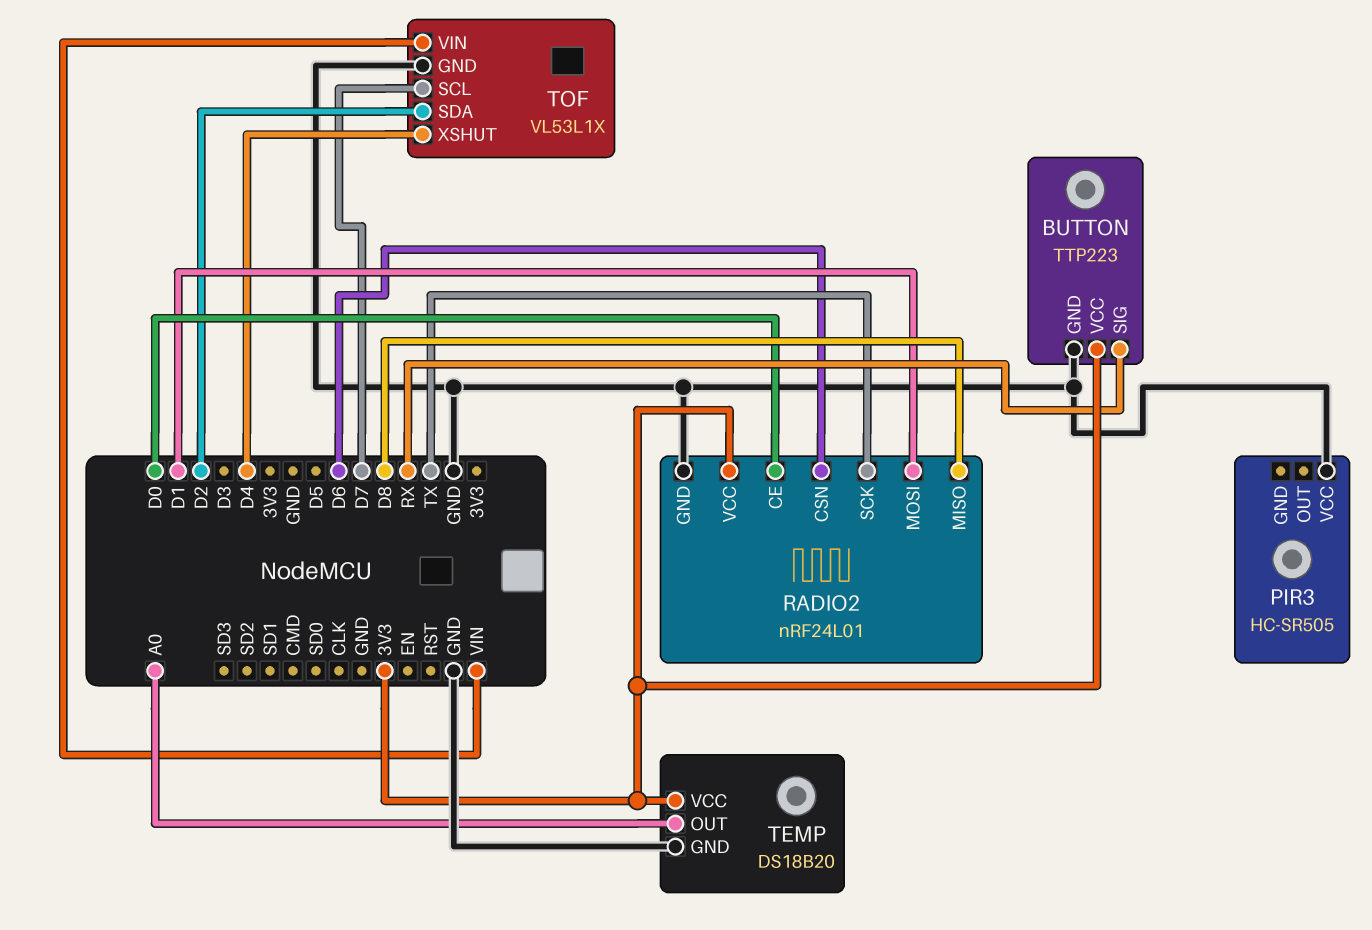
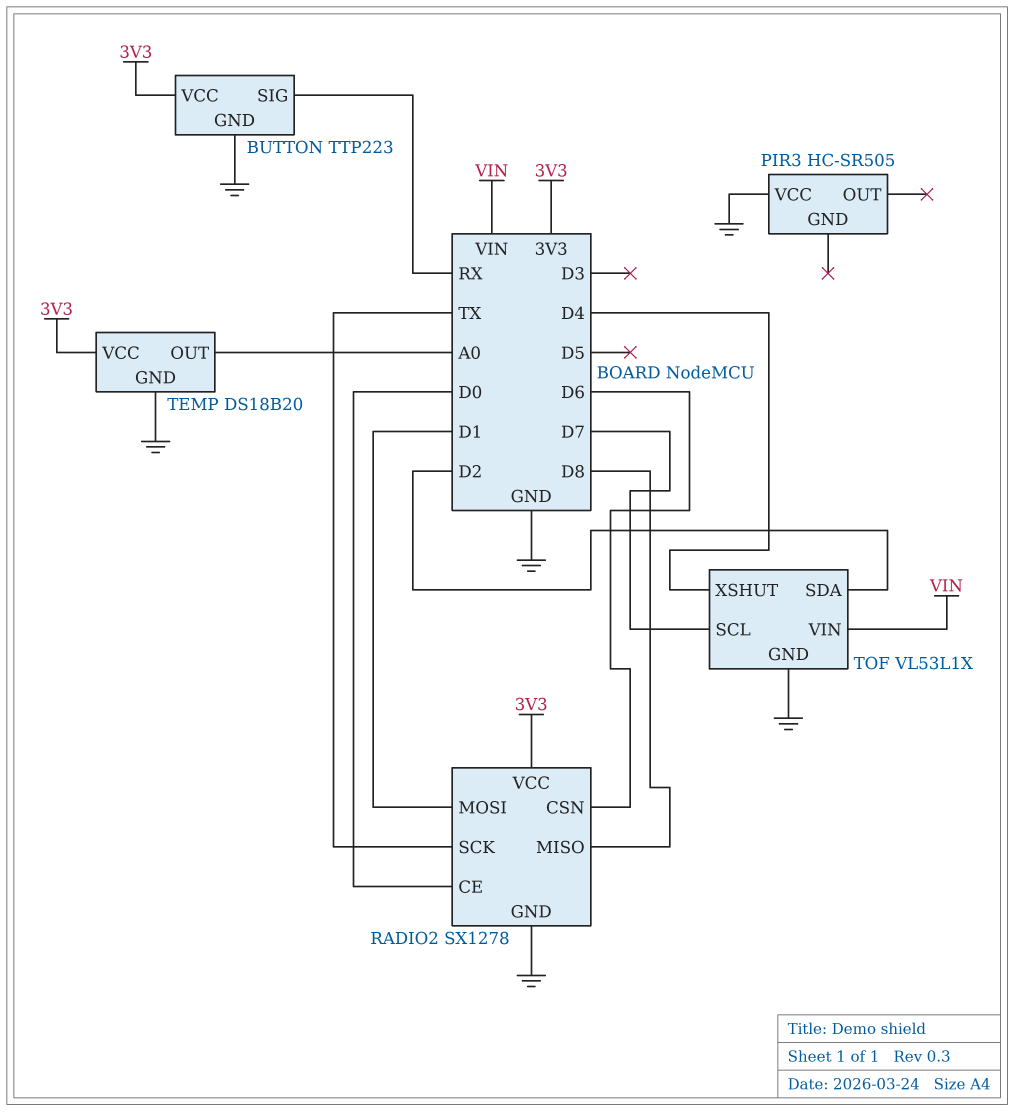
RADIO2: nRF24L01 -> SX1278

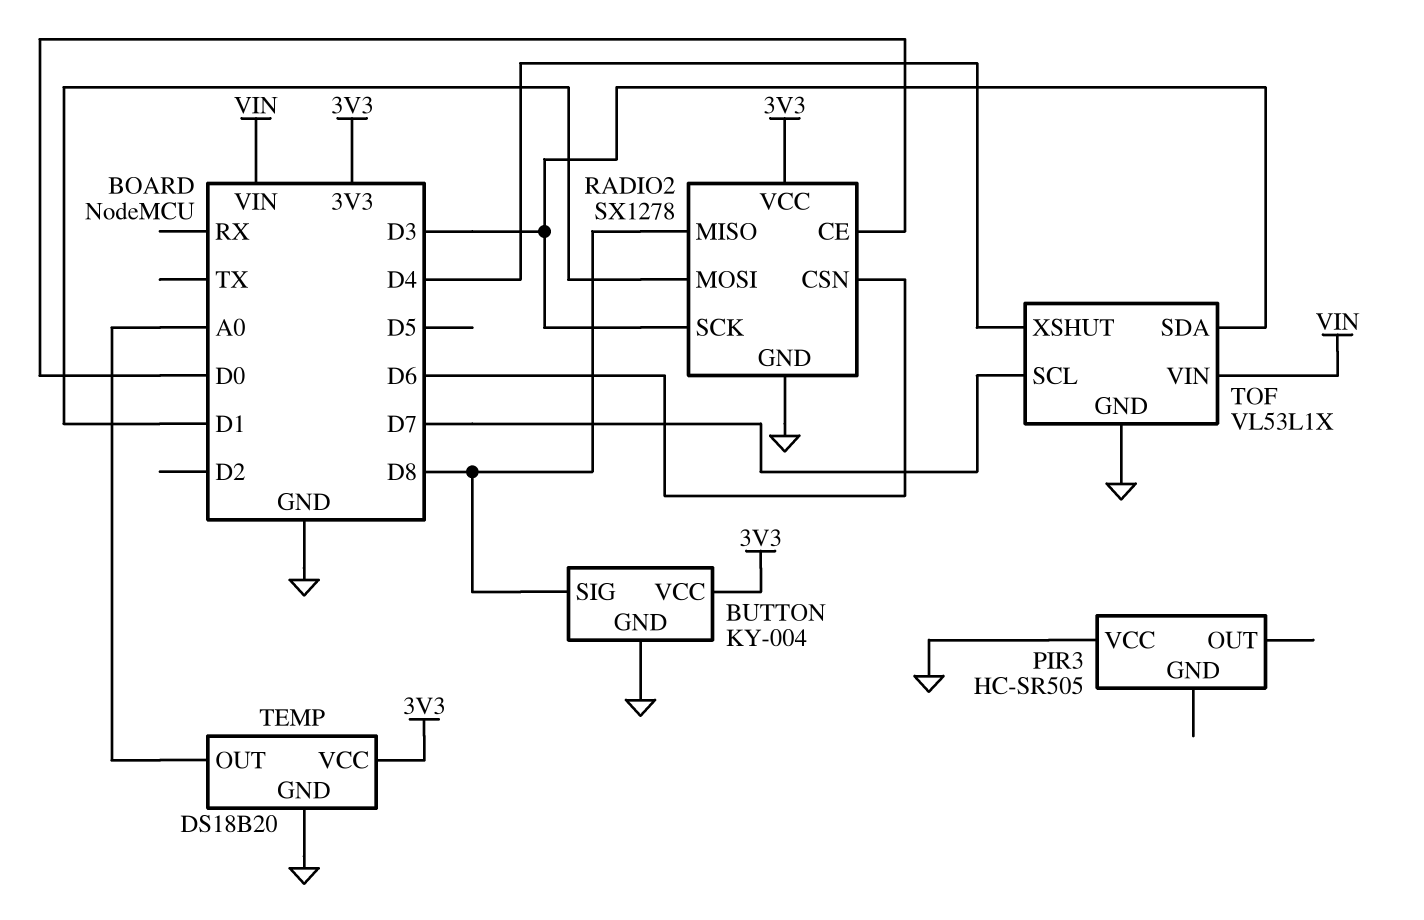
BUTTON: TTP223 -> KY-004
BUTTON pin SIG: RX -> D8
RADIO2 pin SCK: TX -> D3
TOF pin SDA: D2 -> D3

